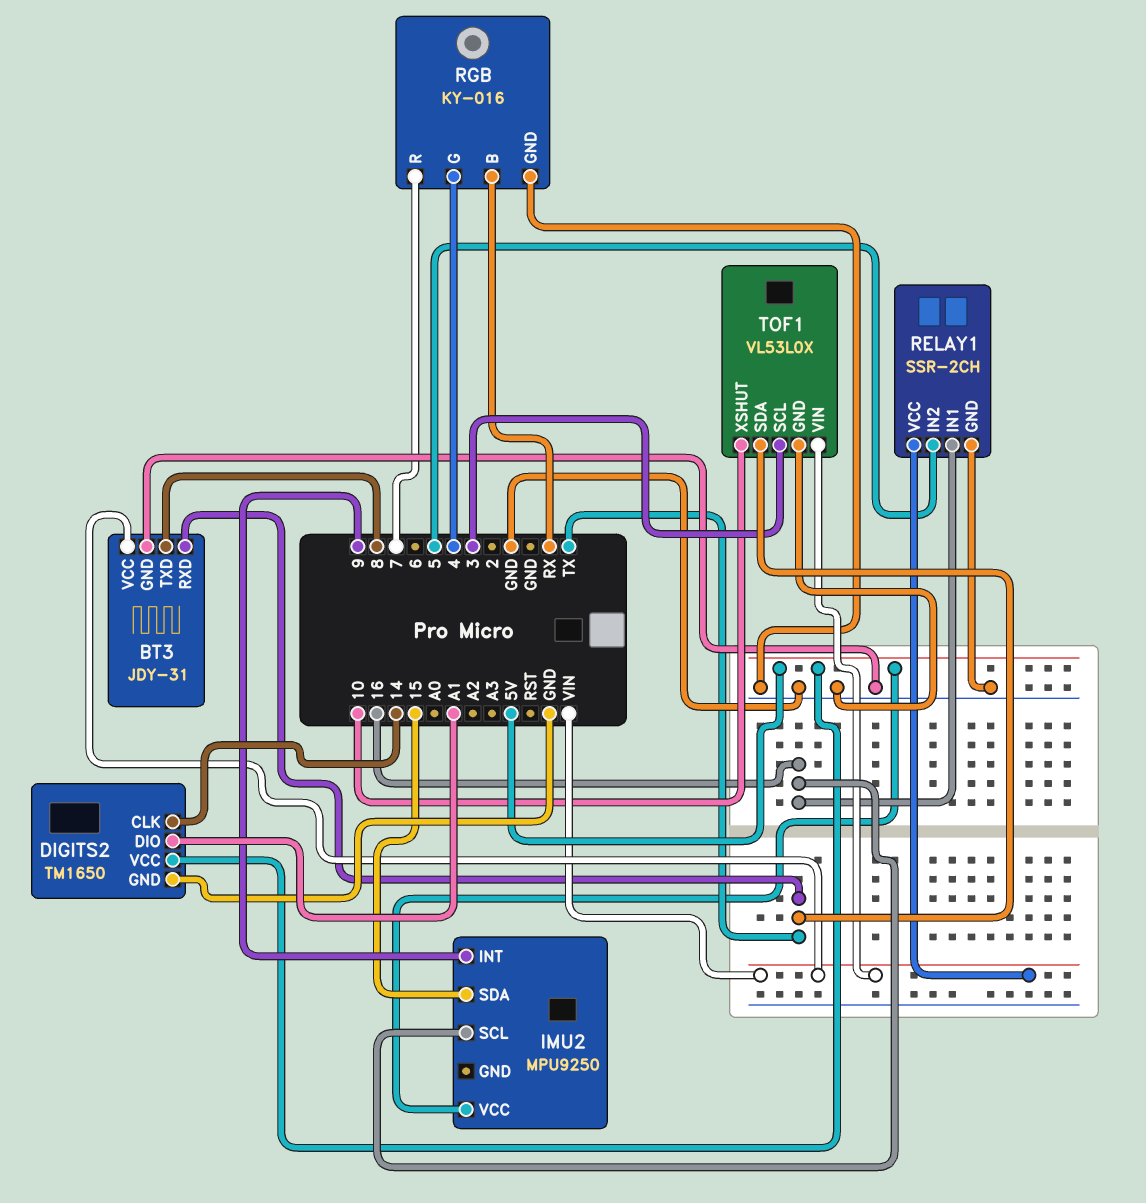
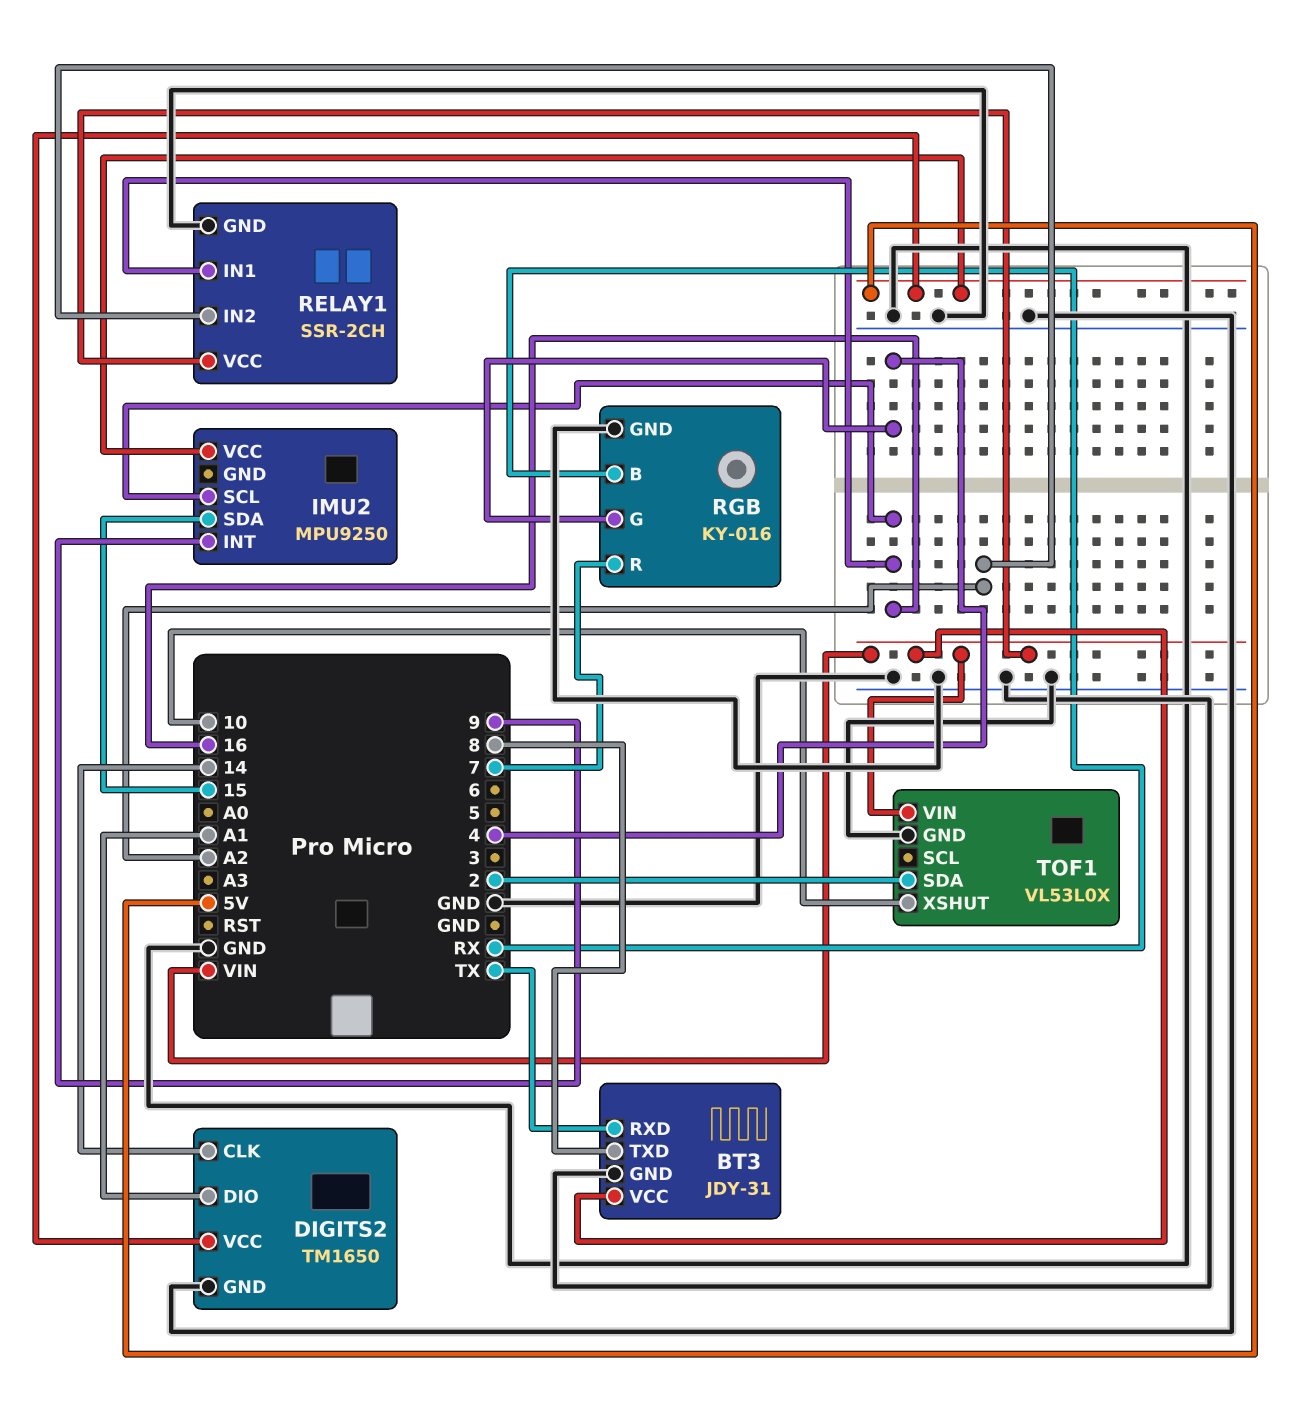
RELAY1 pin IN2: 5 -> A2
TOF1 pin SCL: 3 -> none
TOF1 pin SDA: TX -> 2

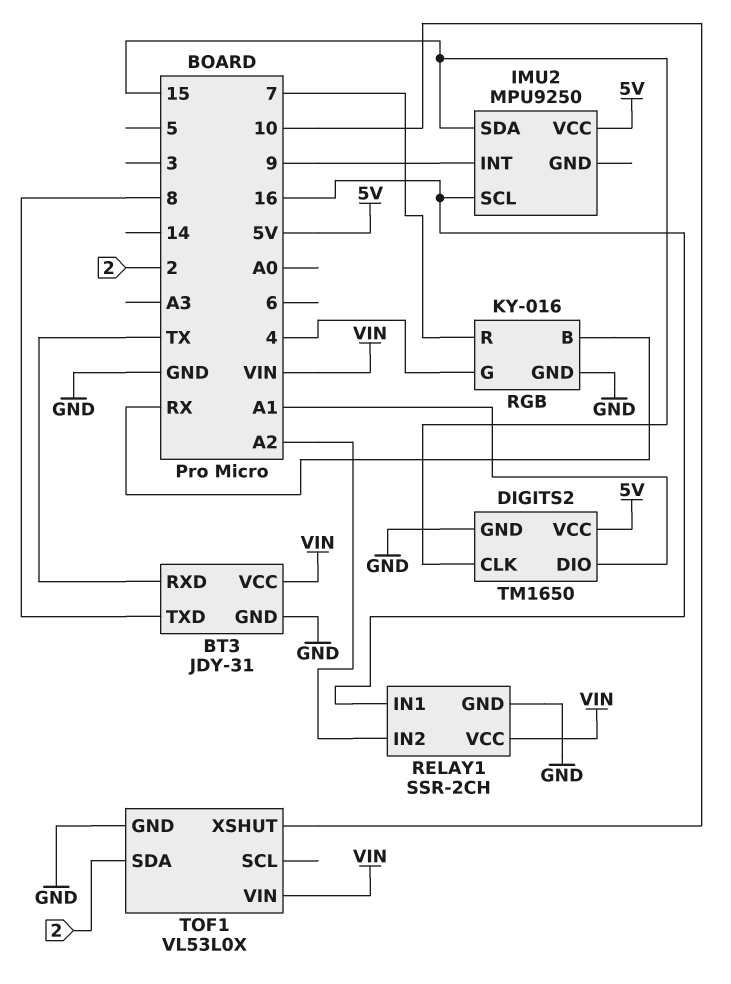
DIGITS2 pin CLK: 14 -> 15

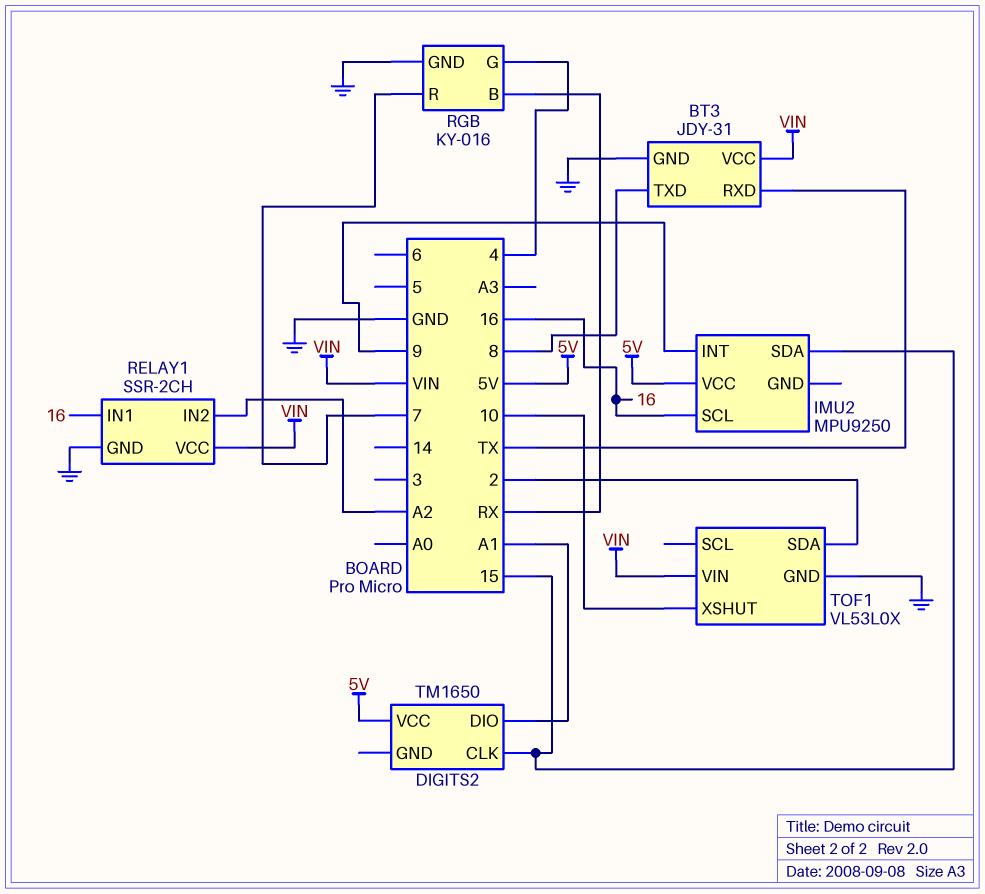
DIGITS2 pin GND: GND -> none

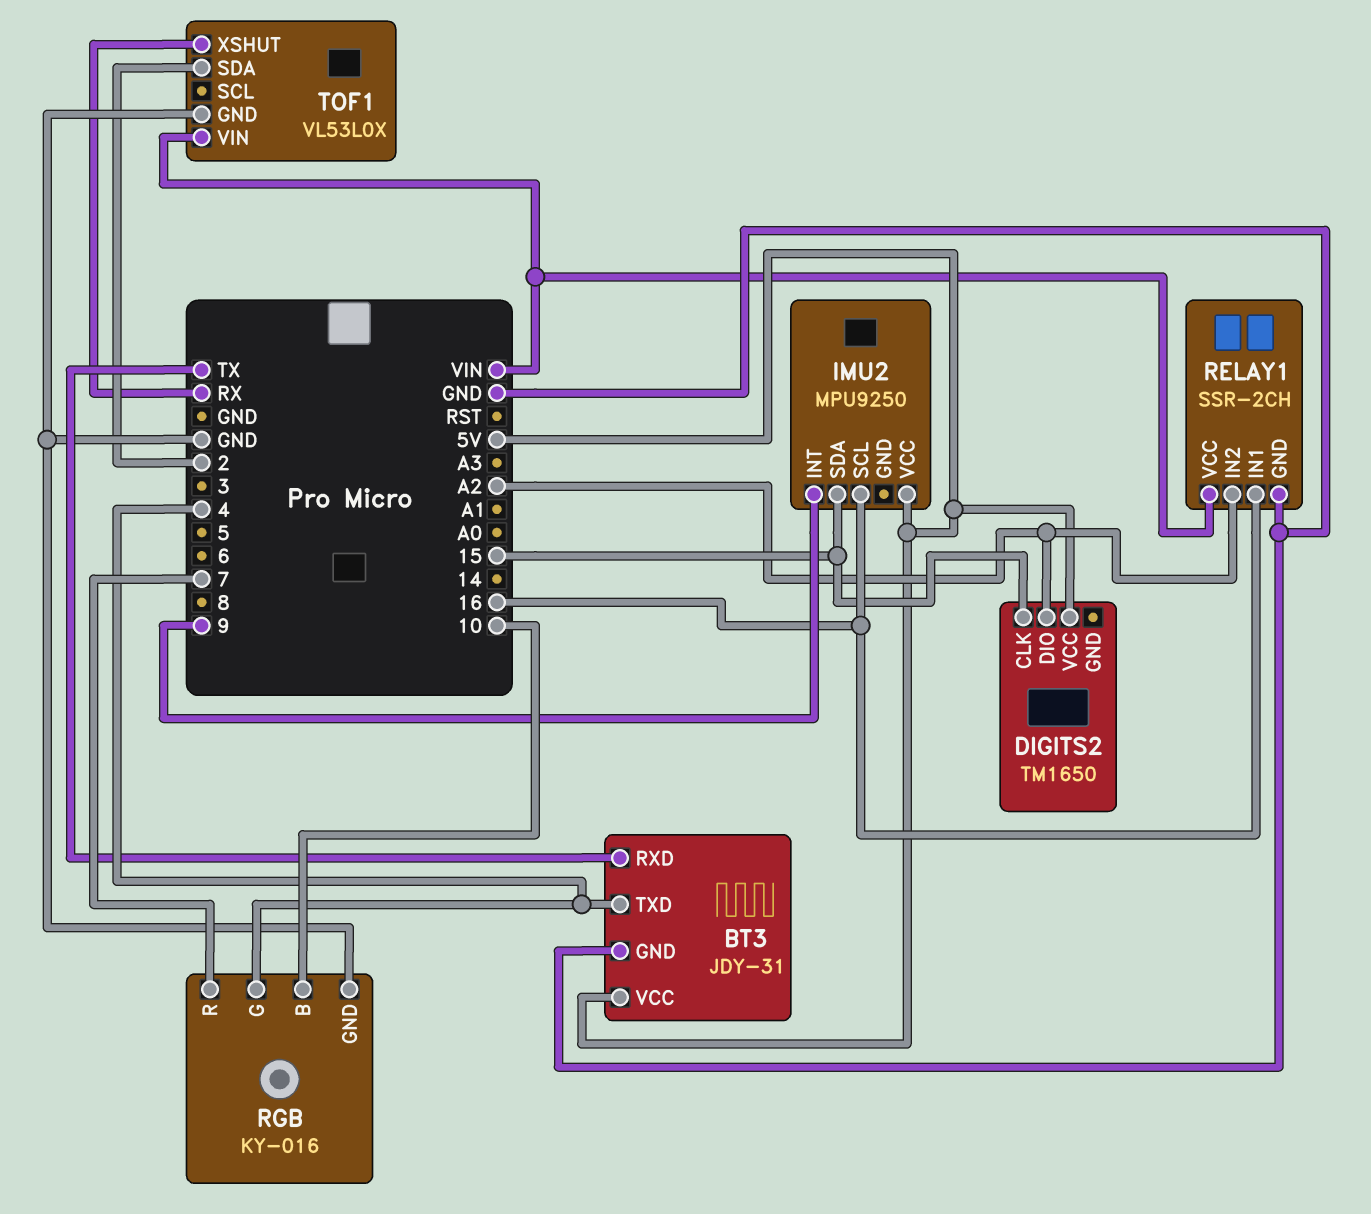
BT3 pin TXD: 8 -> 4
BT3 pin VCC: VIN -> 5V
DIGITS2 pin DIO: A1 -> A2
RGB pin B: RX -> 10
TOF1 pin XSHUT: 10 -> RX

